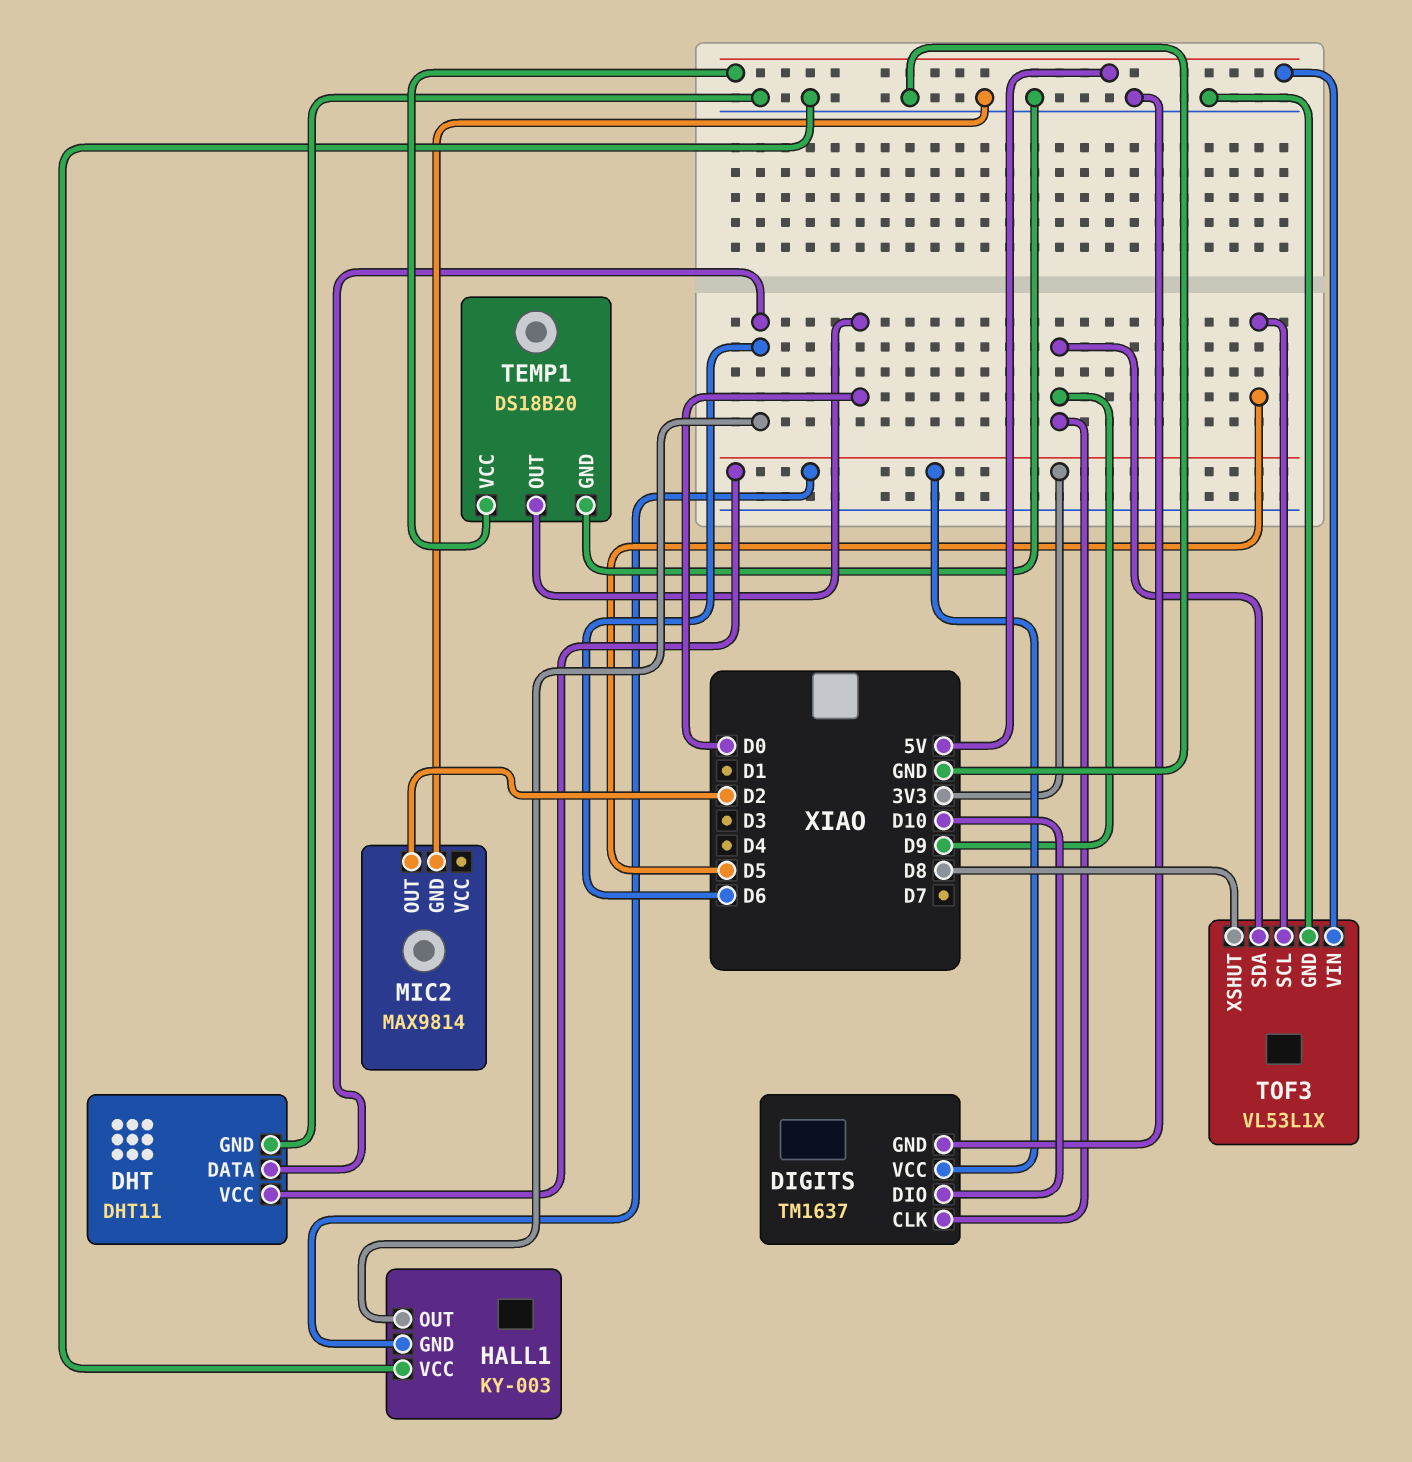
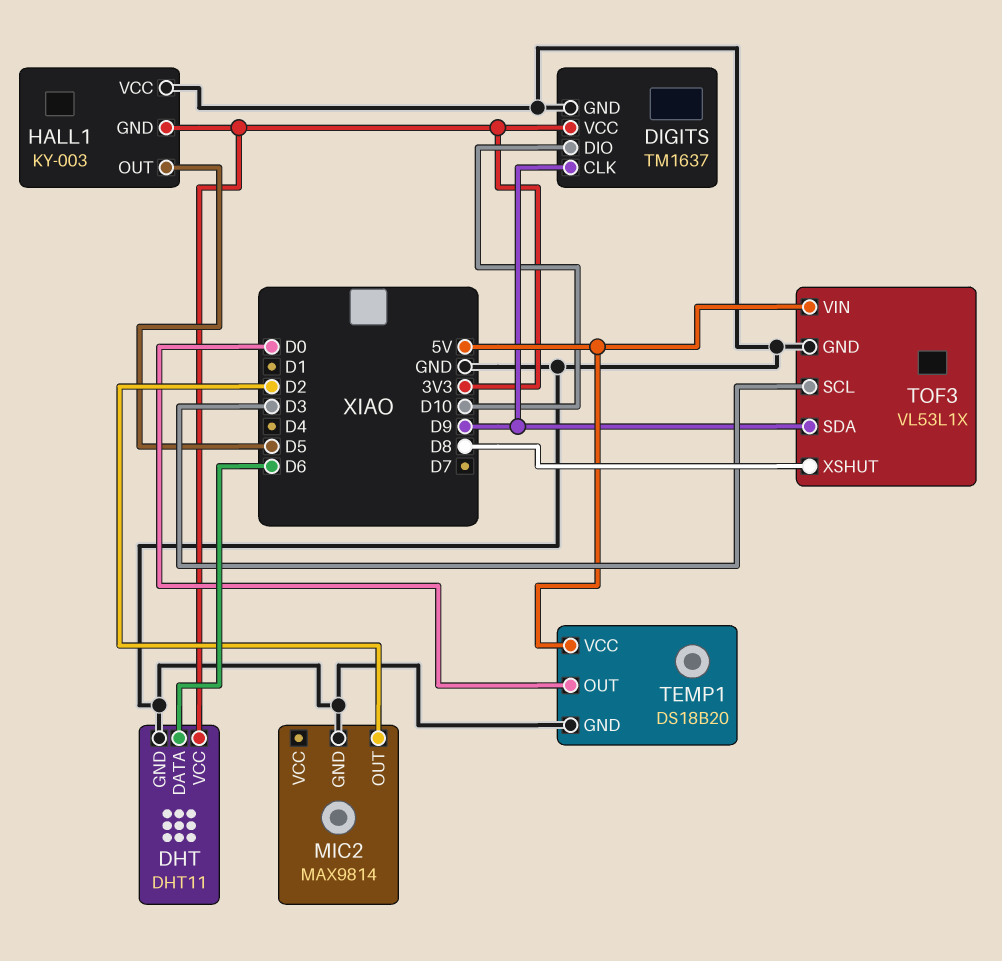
HALL1 pin OUT: D6 -> D5
TOF3 pin SCL: D5 -> D3

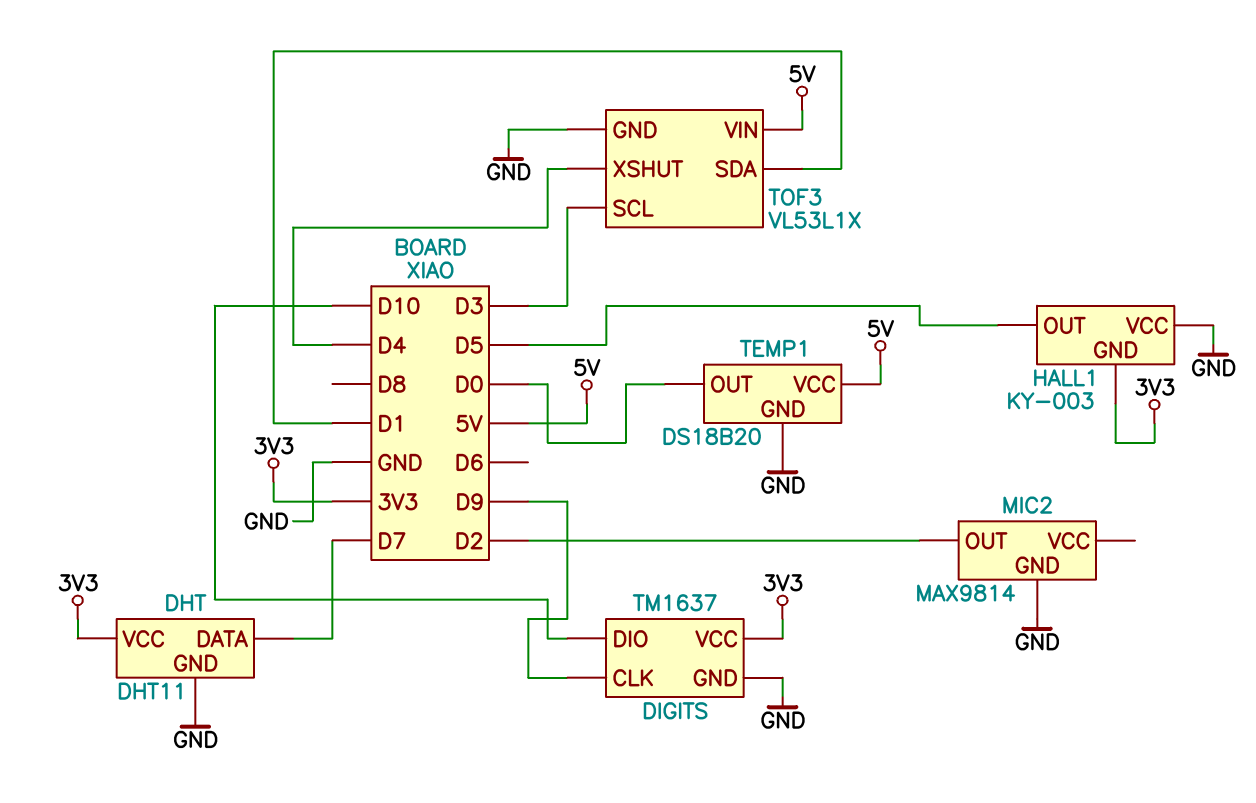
DHT pin DATA: D6 -> D7
TOF3 pin SDA: D9 -> D1
TOF3 pin XSHUT: D8 -> D4

